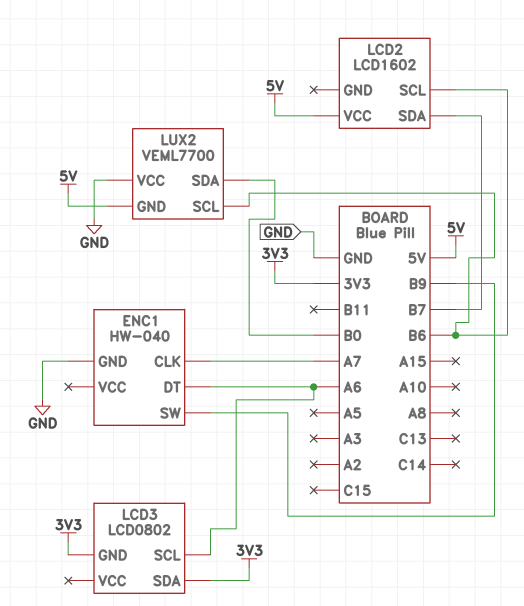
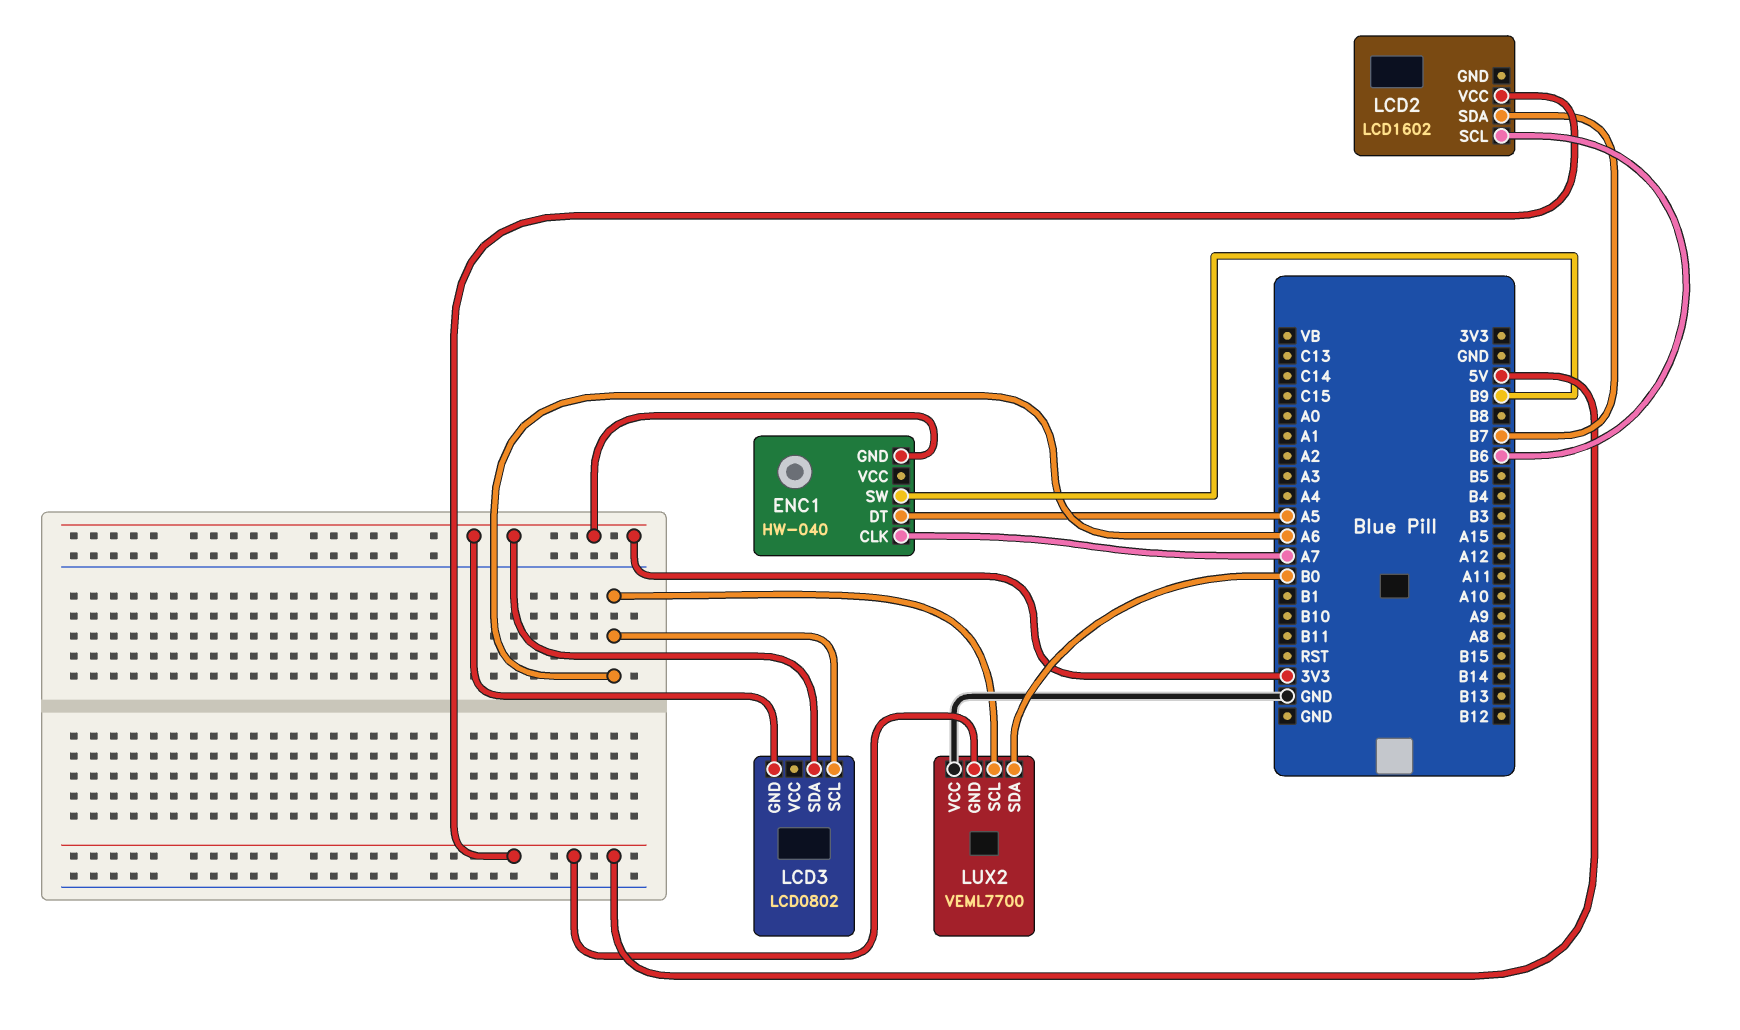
ENC1 pin DT: A6 -> A5
ENC1 pin GND: GND -> 3V3
LUX2 pin SCL: B6 -> A6

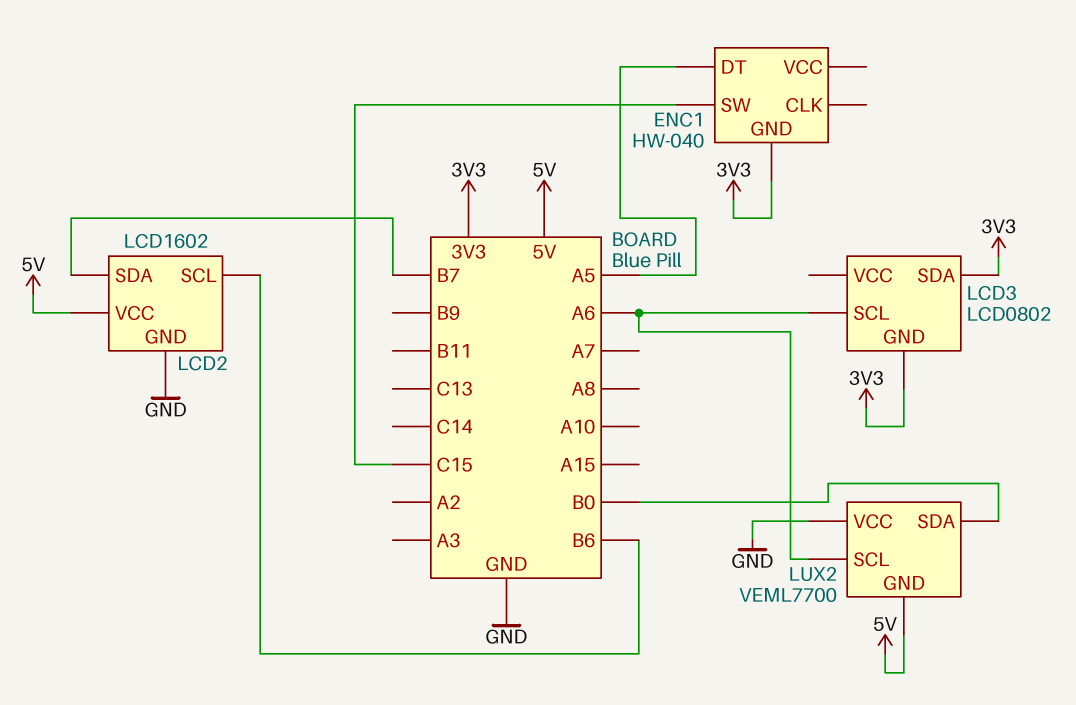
ENC1 pin CLK: A7 -> none
ENC1 pin SW: B9 -> C15
LCD2 pin GND: none -> GND

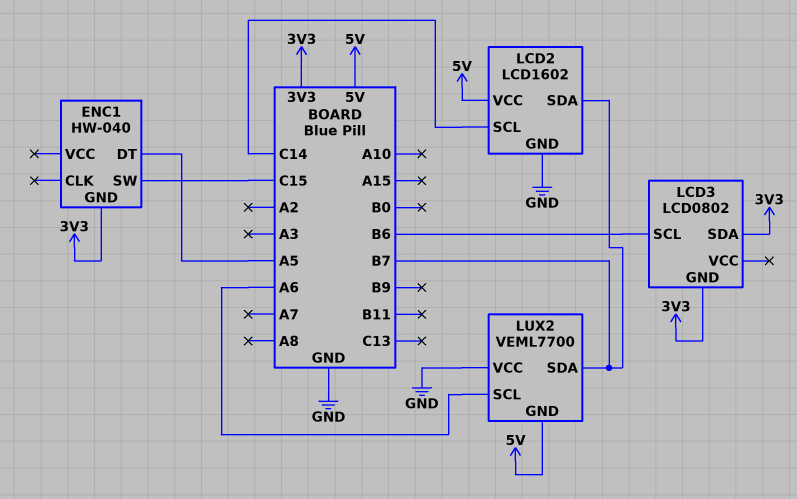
LCD2 pin SCL: B6 -> C14
LCD3 pin SCL: A6 -> B6
LUX2 pin SDA: B0 -> B7

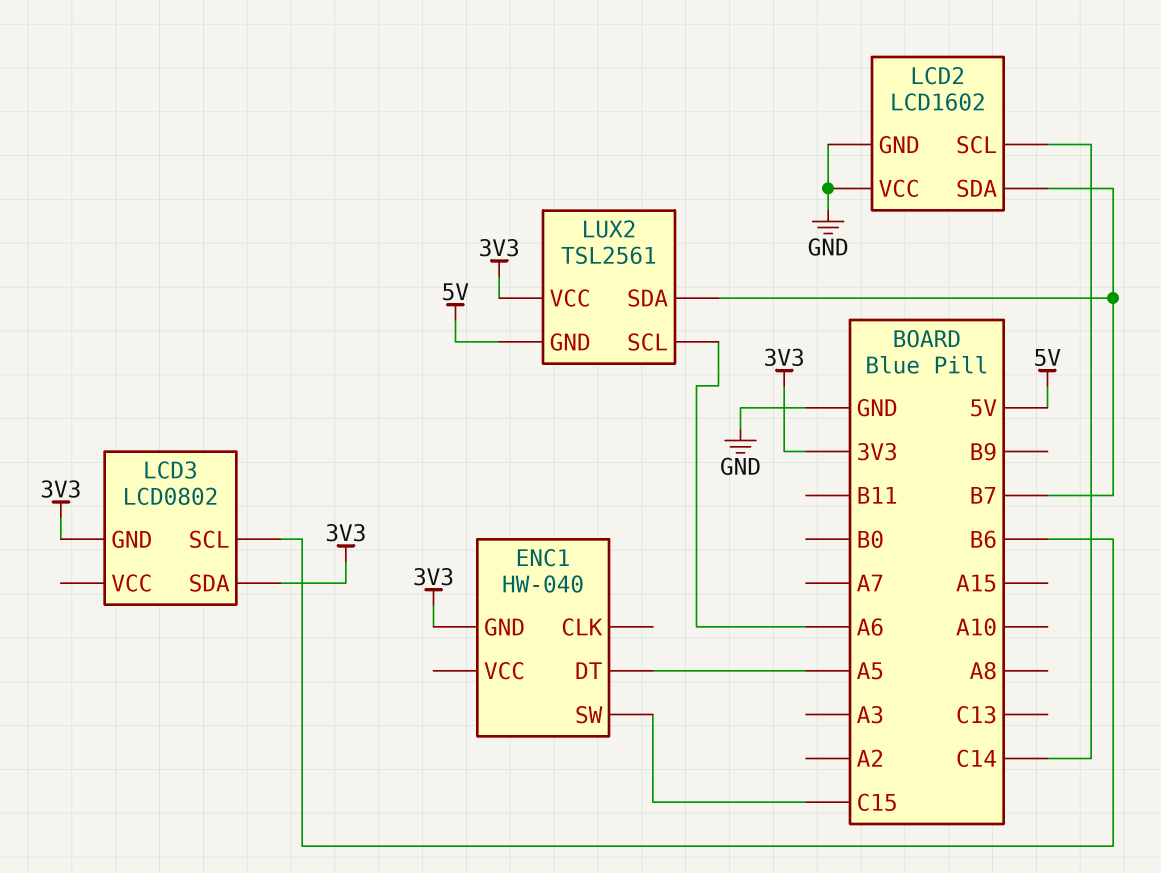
LCD2 pin VCC: 5V -> GND
LUX2: VEML7700 -> TSL2561
LUX2 pin VCC: GND -> 3V3

